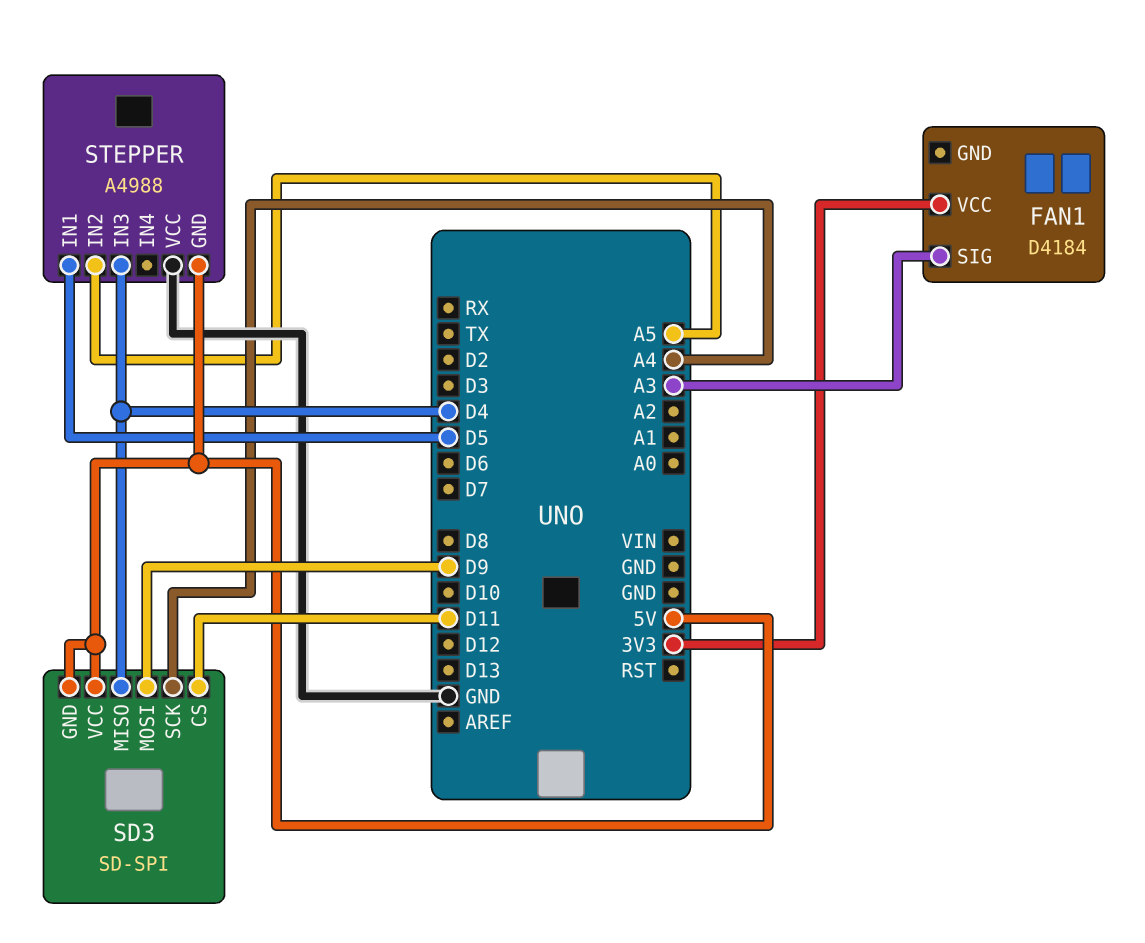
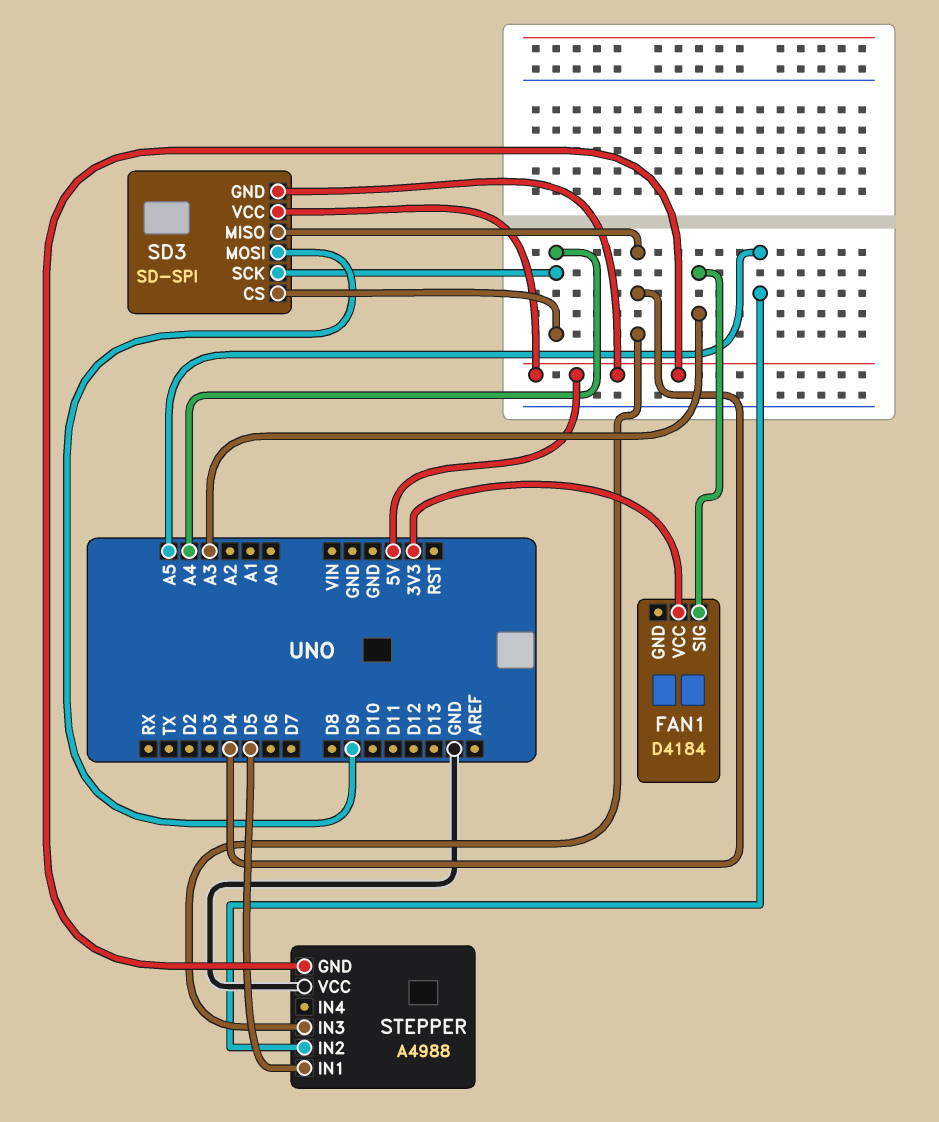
SD3 pin CS: D11 -> A4

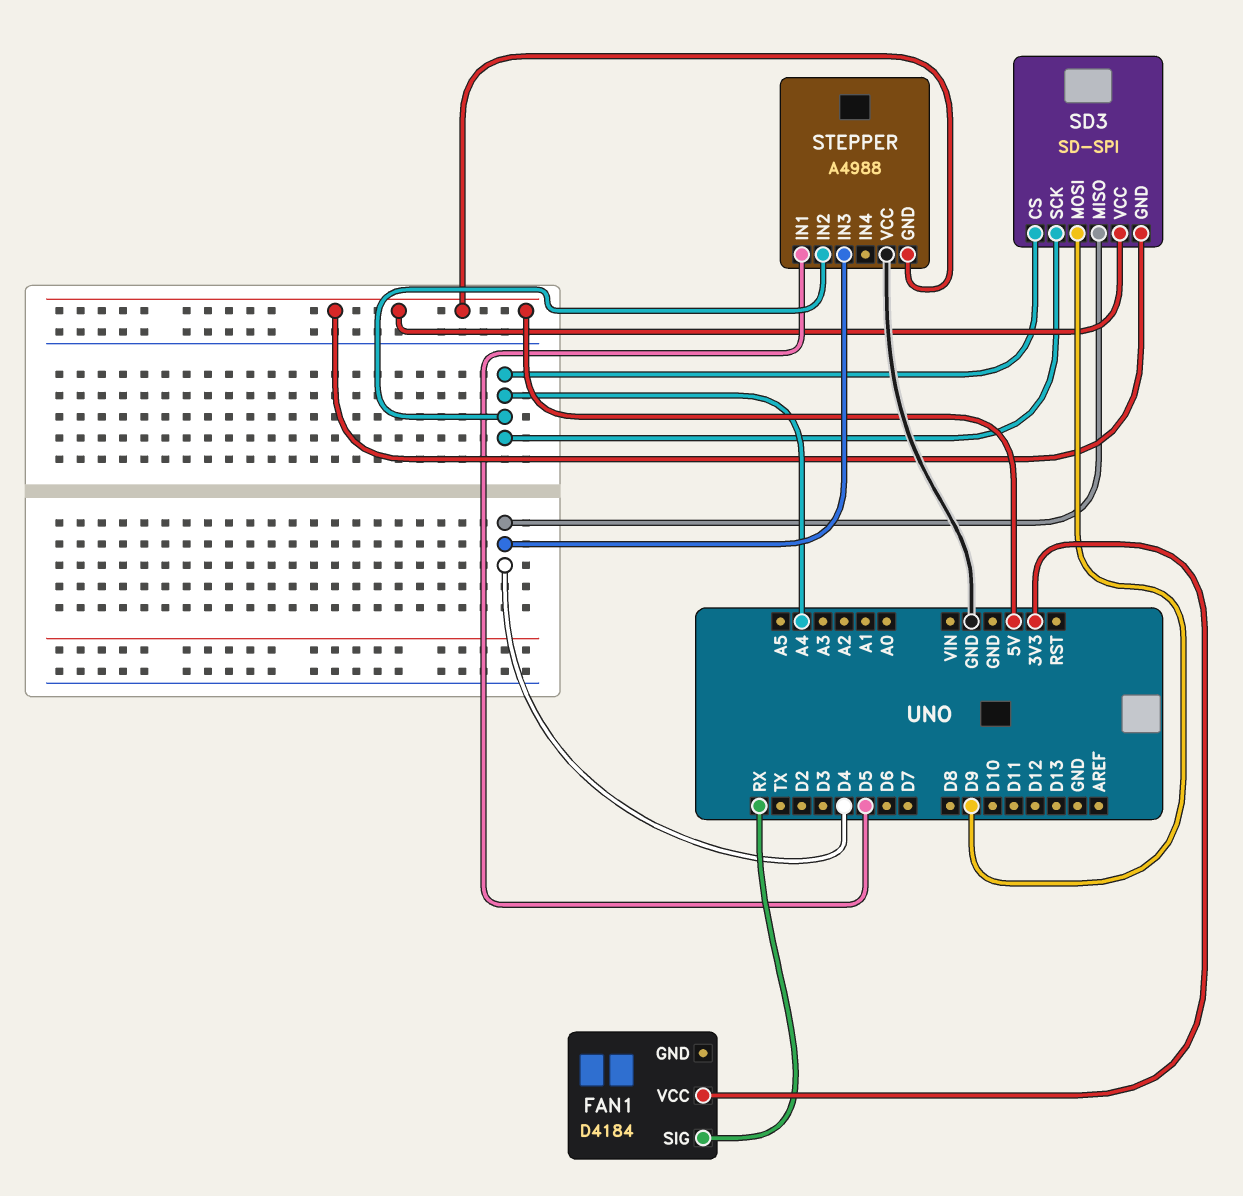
FAN1 pin SIG: A3 -> RX
STEPPER pin IN2: A5 -> A4

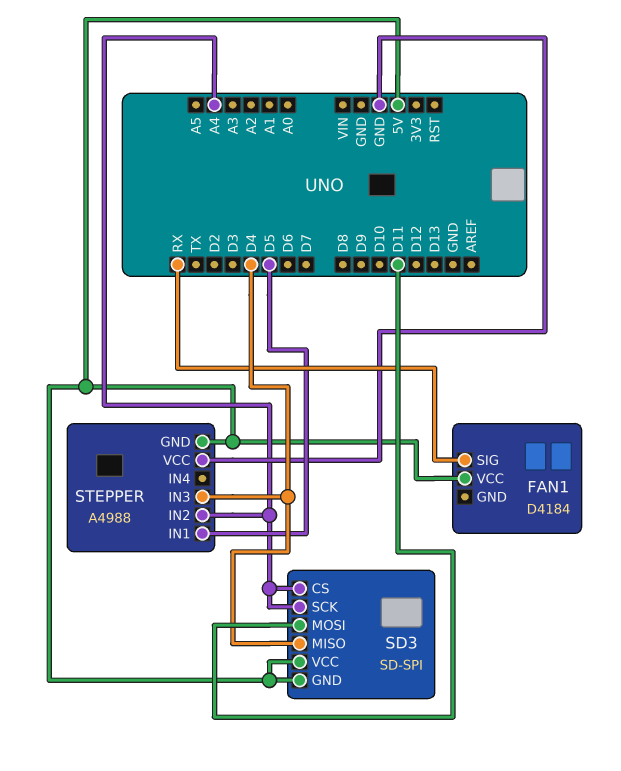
FAN1 pin VCC: 3V3 -> 5V
SD3 pin MOSI: D9 -> D11

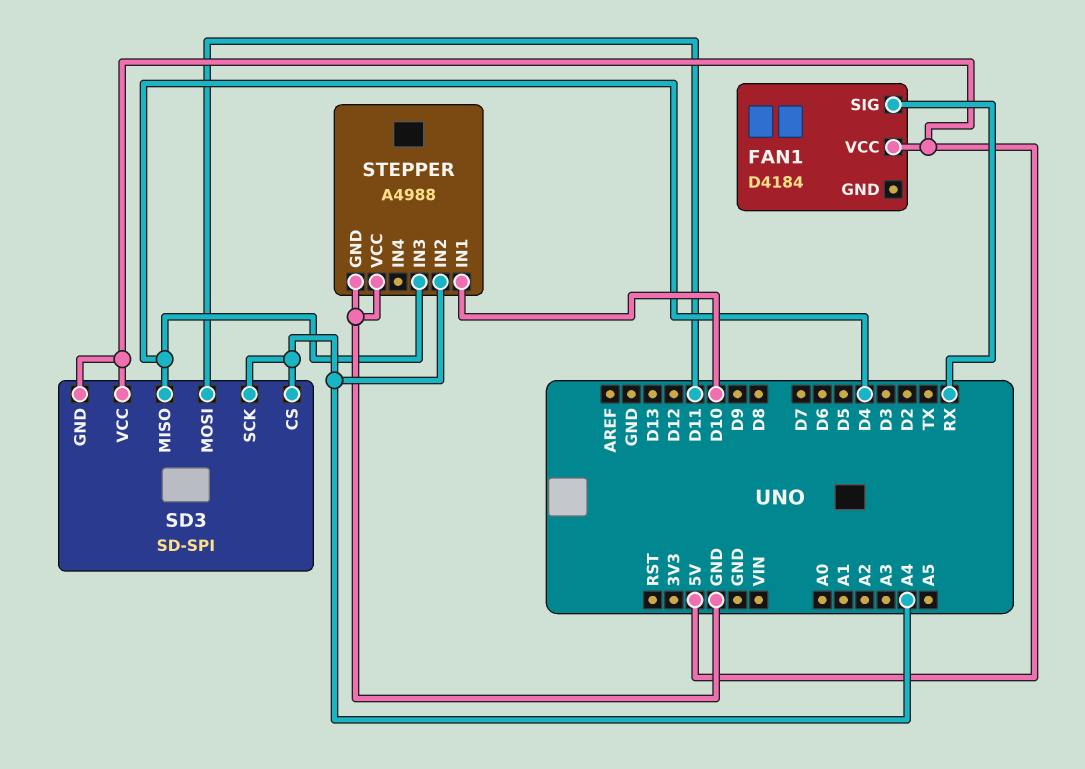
STEPPER pin GND: 5V -> GND
STEPPER pin IN1: D5 -> D10

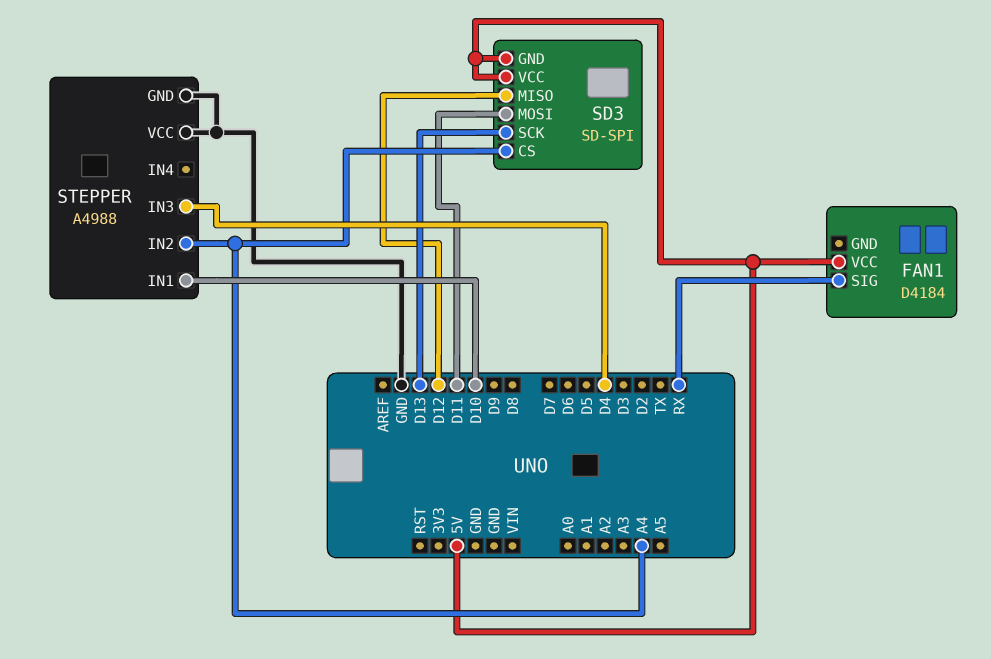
SD3 pin MISO: D4 -> D12
SD3 pin SCK: A4 -> D13

